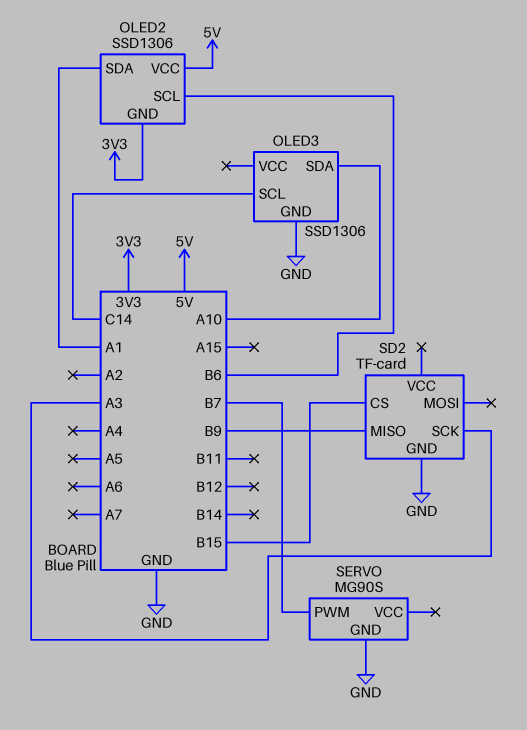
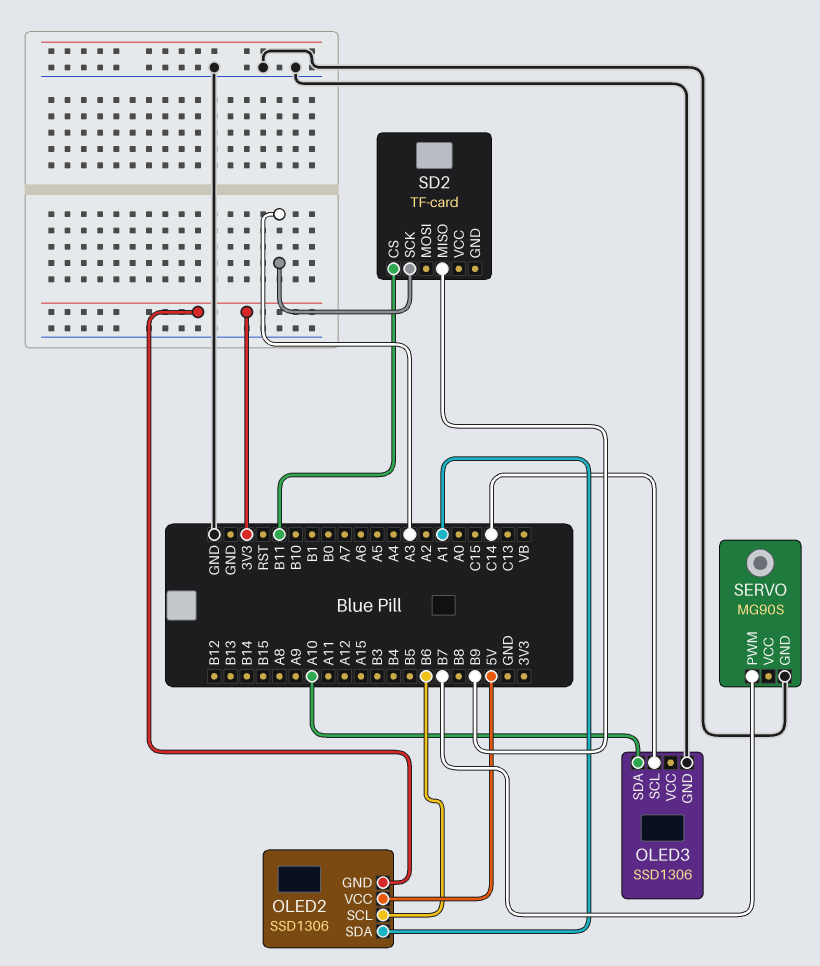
SD2 pin CS: B15 -> B11
SD2 pin GND: GND -> none

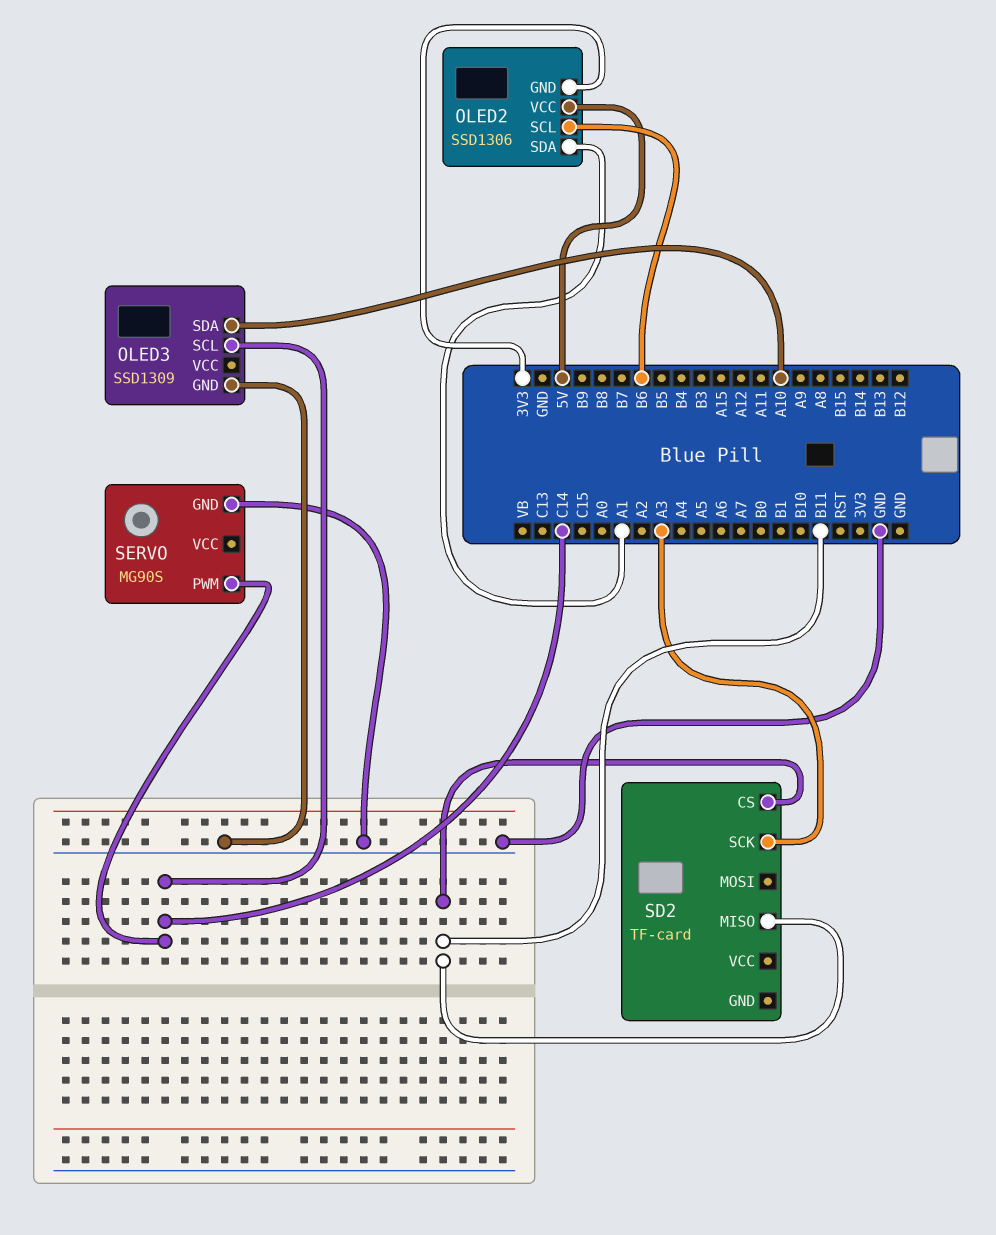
OLED3: SSD1306 -> SSD1309
SD2 pin MISO: B9 -> B11
SERVO pin PWM: B7 -> C14

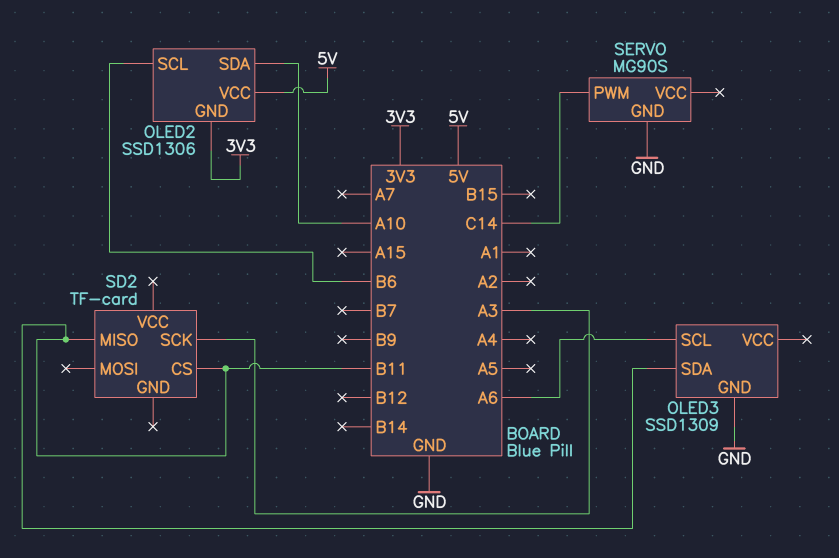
OLED2 pin SDA: A1 -> A10
OLED3 pin SCL: C14 -> A6
OLED3 pin SDA: A10 -> B11

